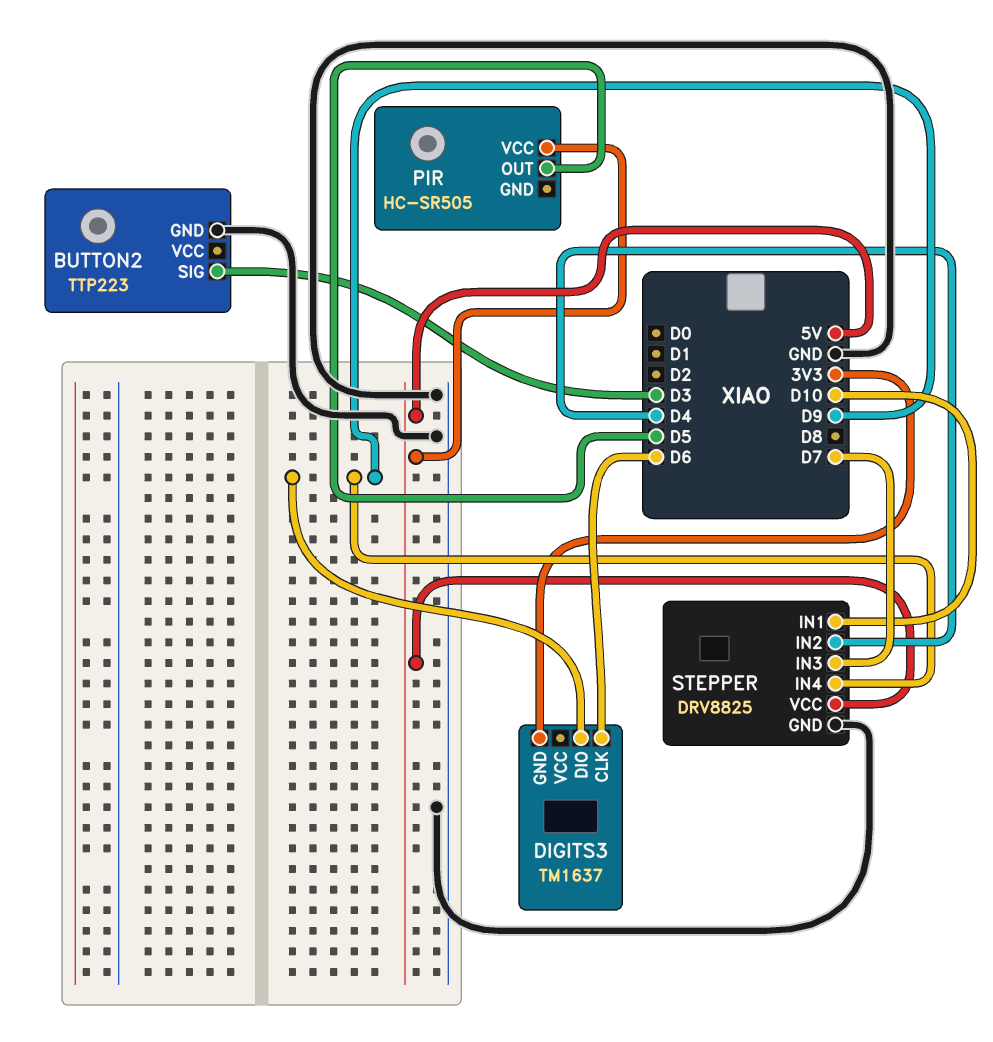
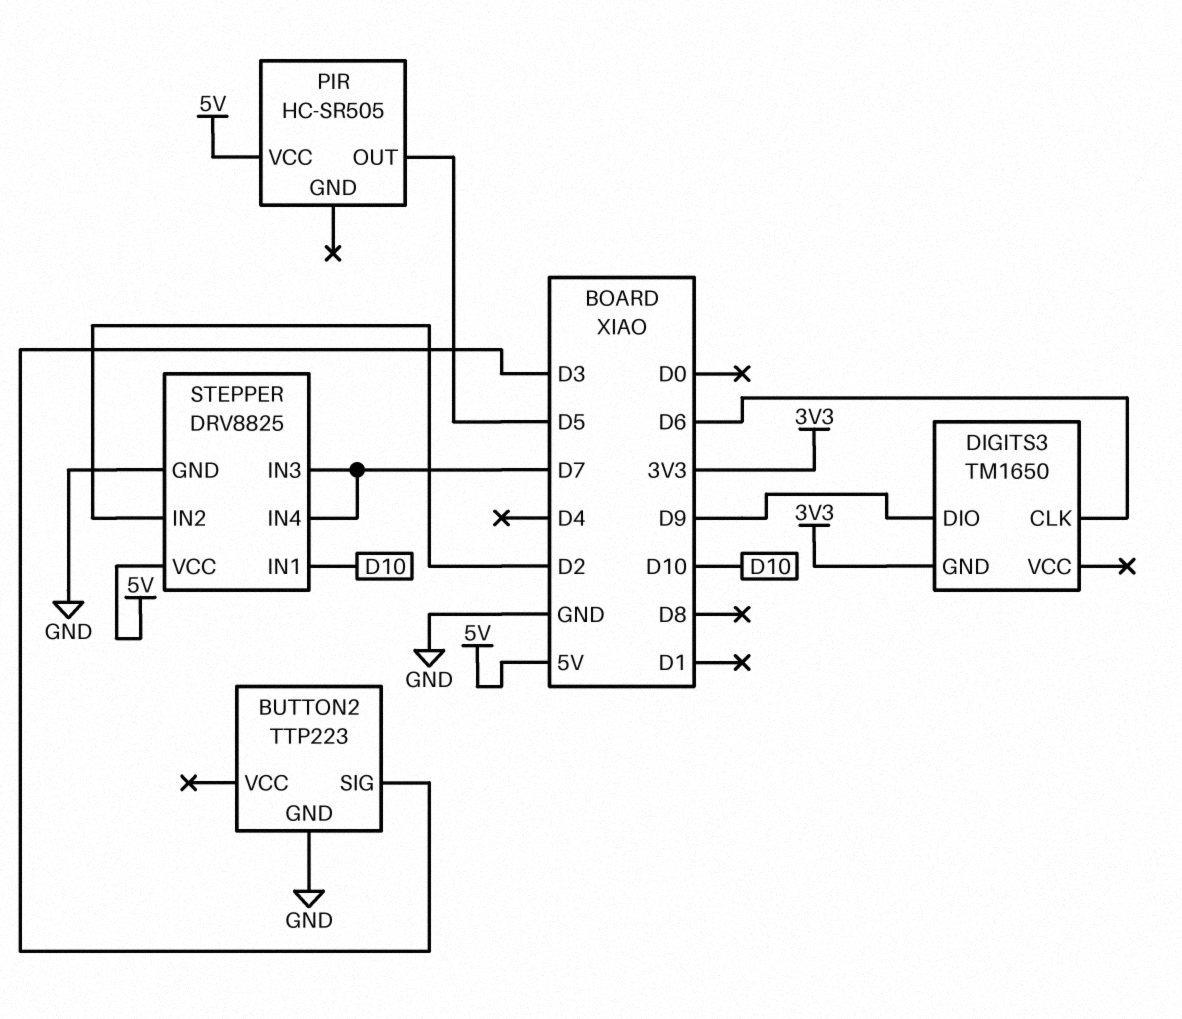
DIGITS3: TM1637 -> TM1650
STEPPER pin IN2: D4 -> D2
STEPPER pin IN4: D9 -> D7

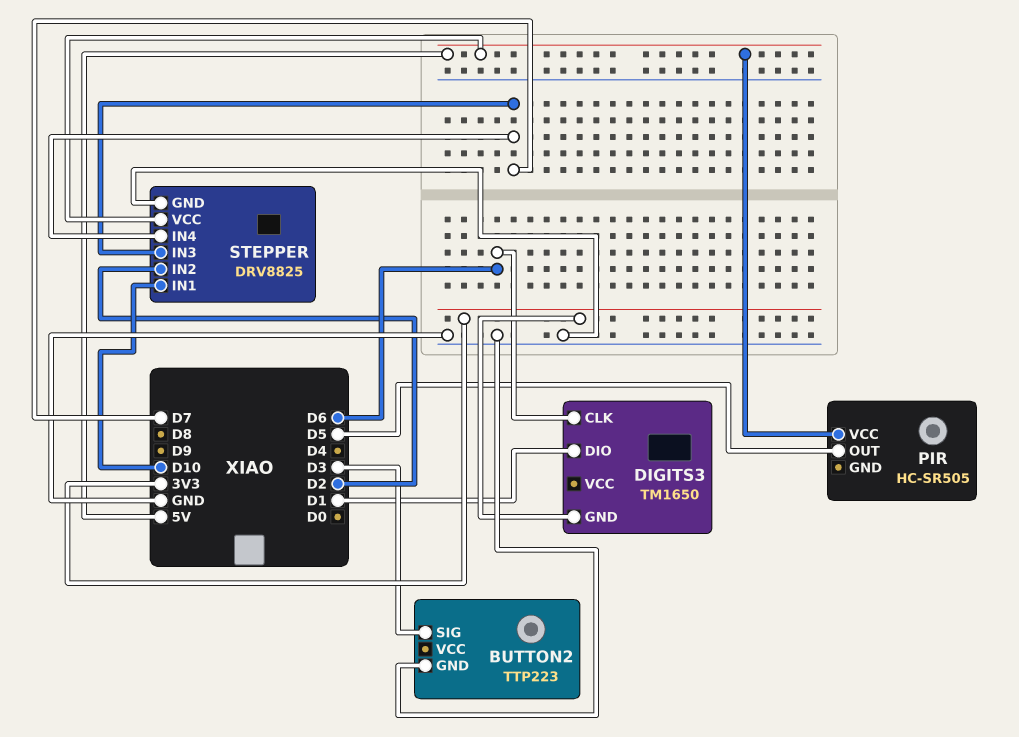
DIGITS3 pin DIO: D9 -> D1

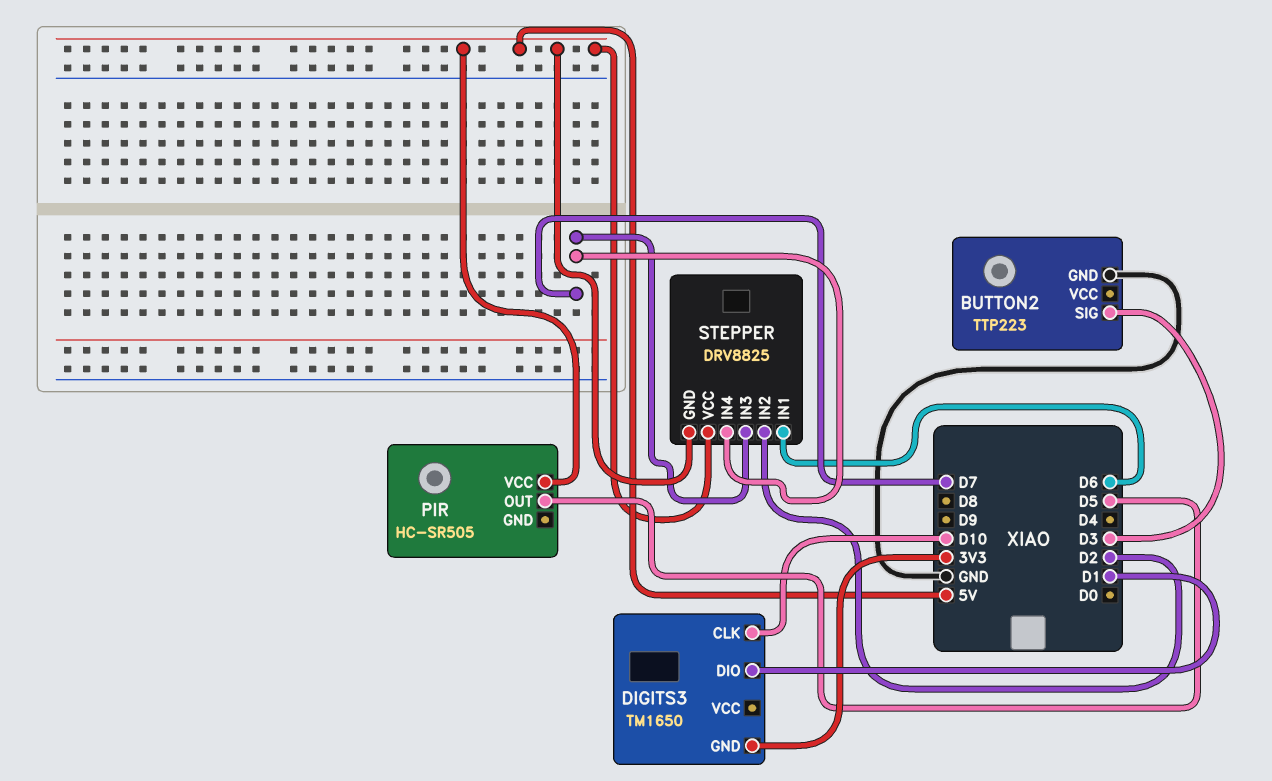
DIGITS3 pin CLK: D6 -> D10
STEPPER pin GND: GND -> 5V
STEPPER pin IN1: D10 -> D6

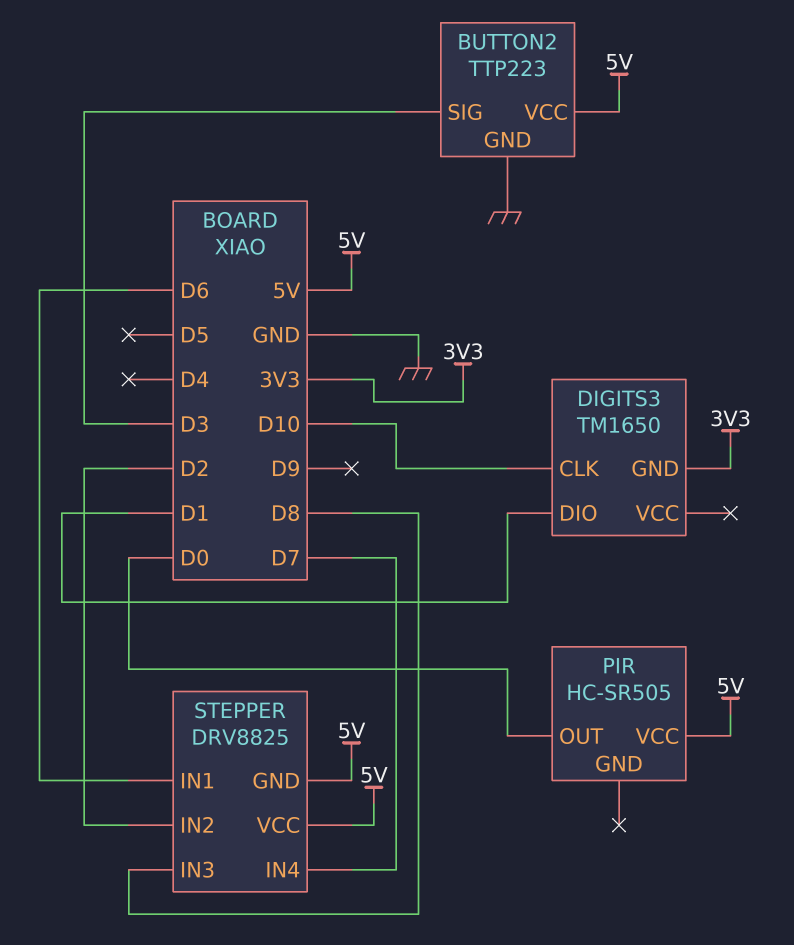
BUTTON2 pin VCC: none -> 5V
PIR pin OUT: D5 -> D0
STEPPER pin IN3: D7 -> D8

